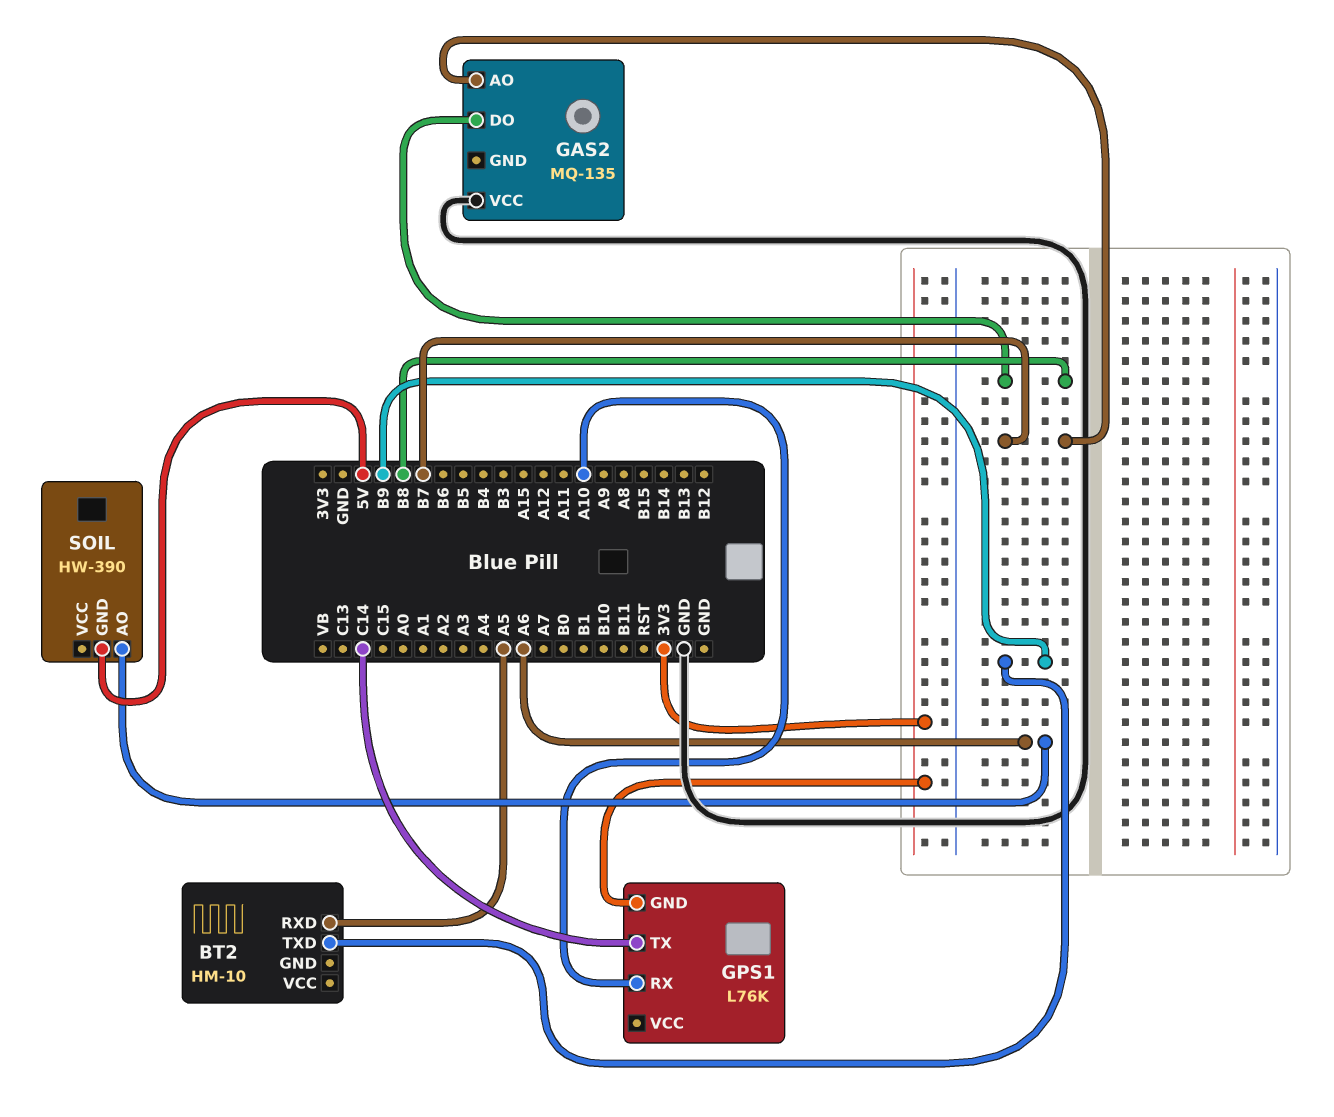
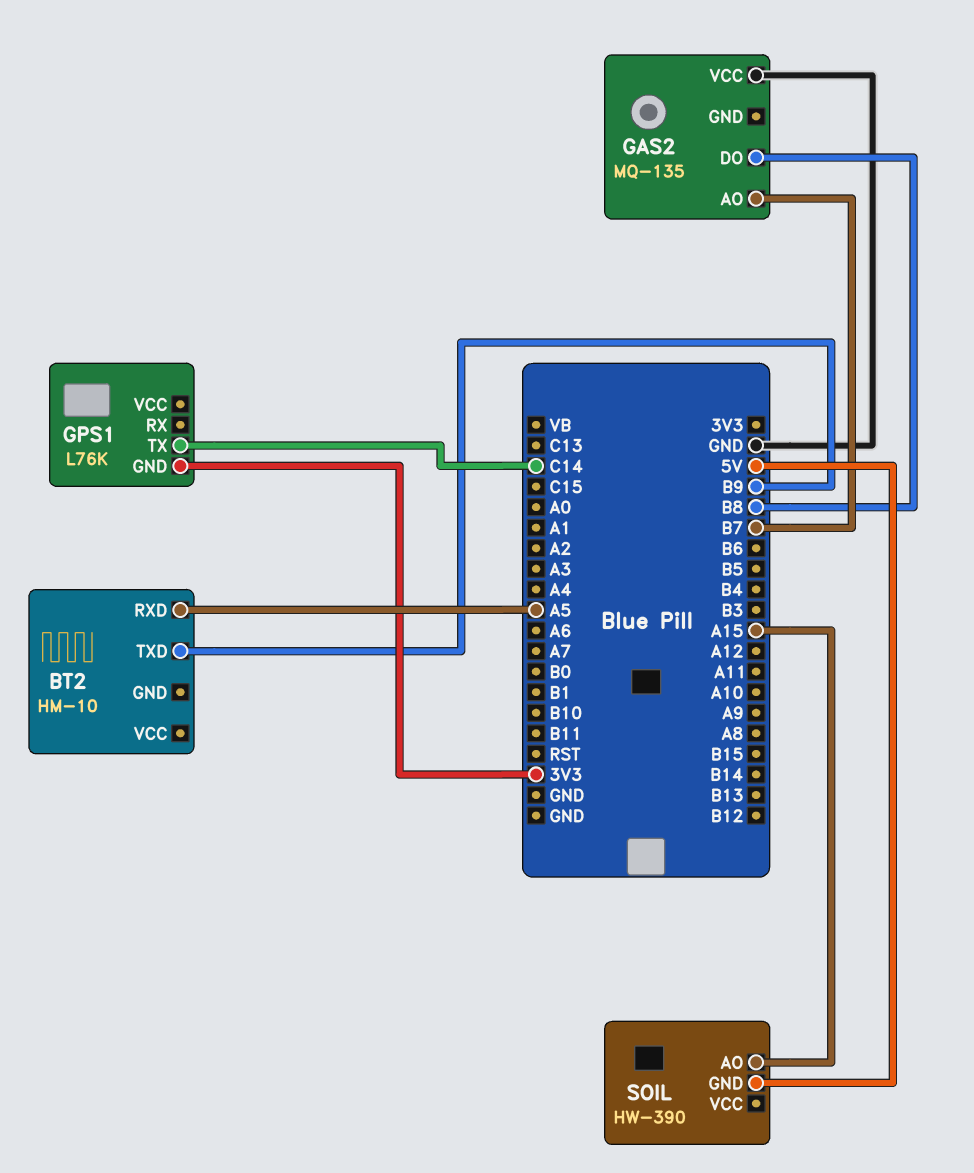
GPS1 pin RX: A10 -> none
SOIL pin AO: A6 -> A15

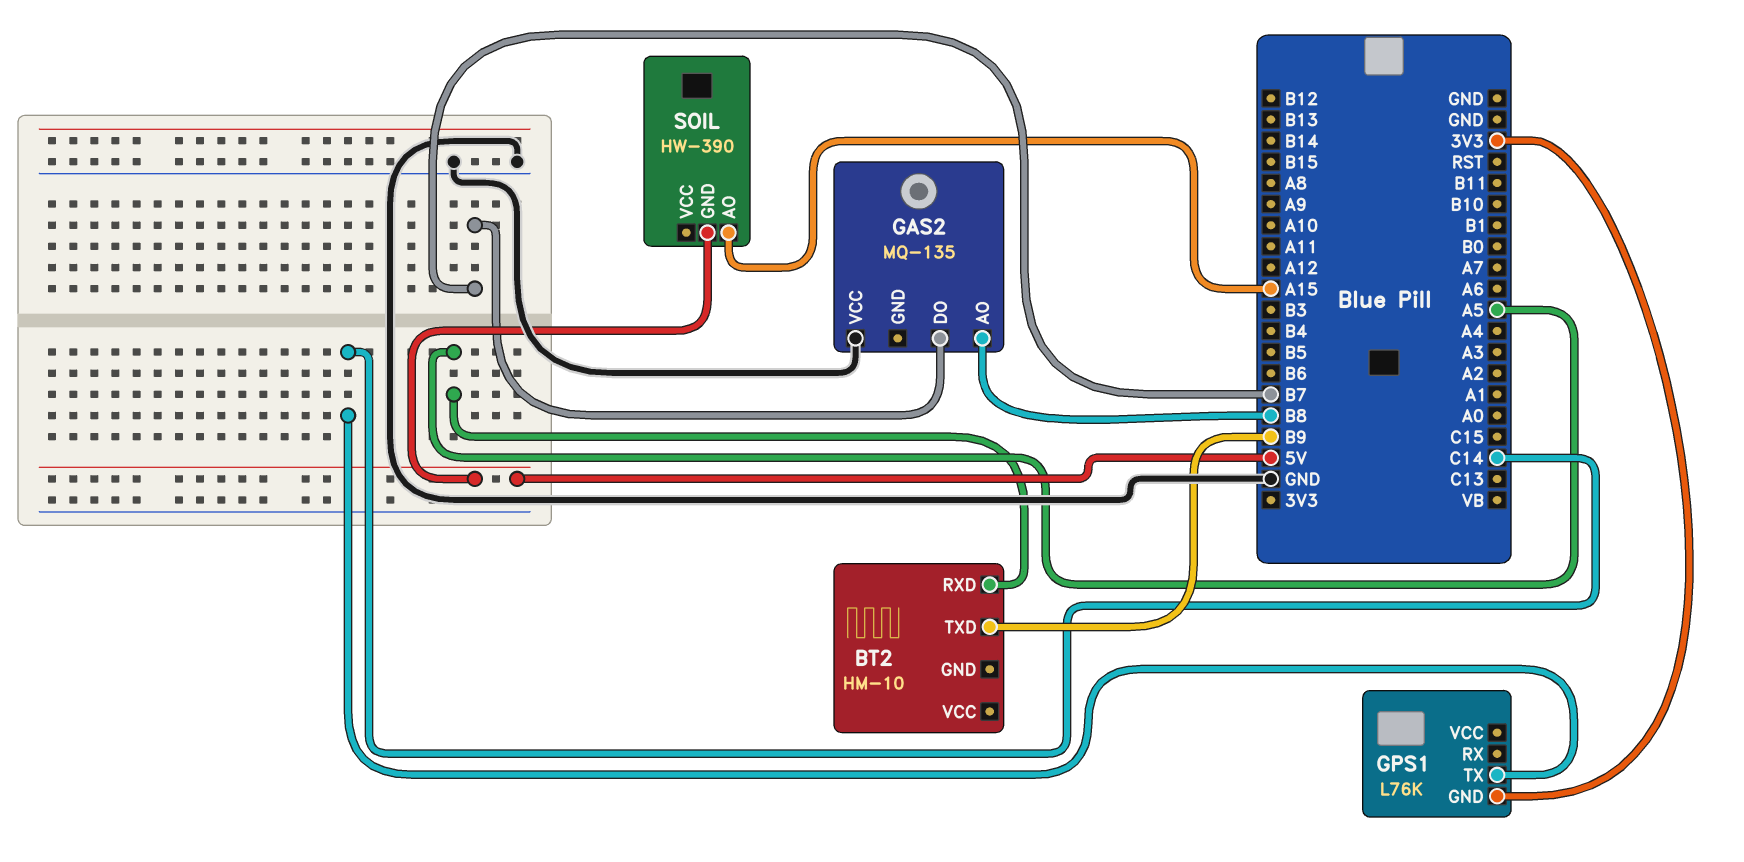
GAS2 pin AO: B7 -> B8
GAS2 pin DO: B8 -> B7

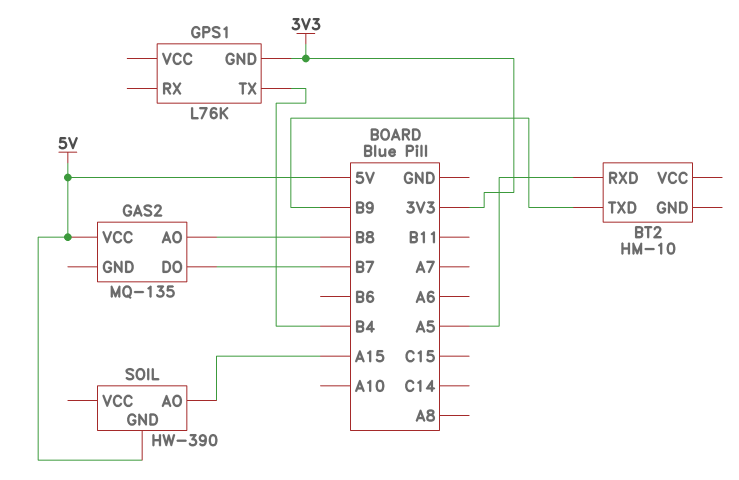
GAS2 pin VCC: GND -> 5V
GPS1 pin TX: C14 -> B4

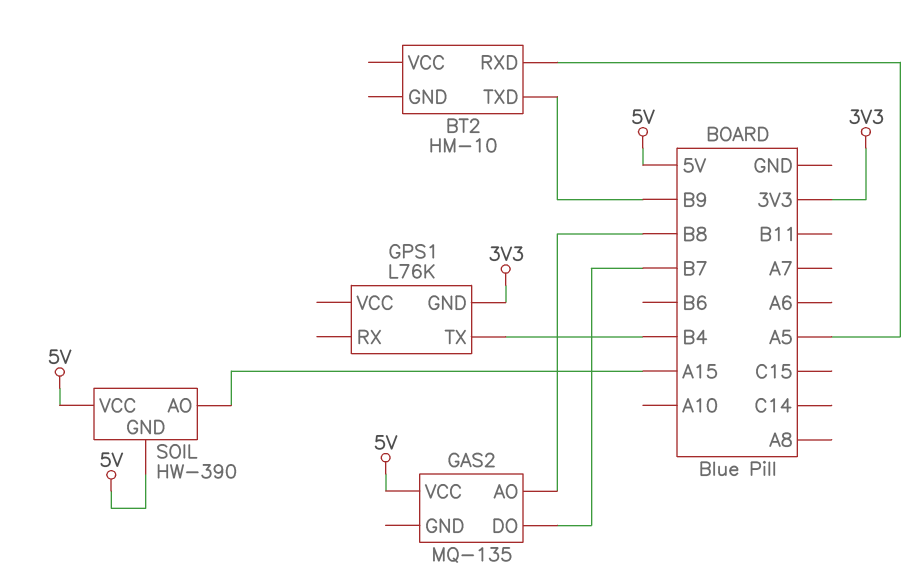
SOIL pin VCC: none -> 5V

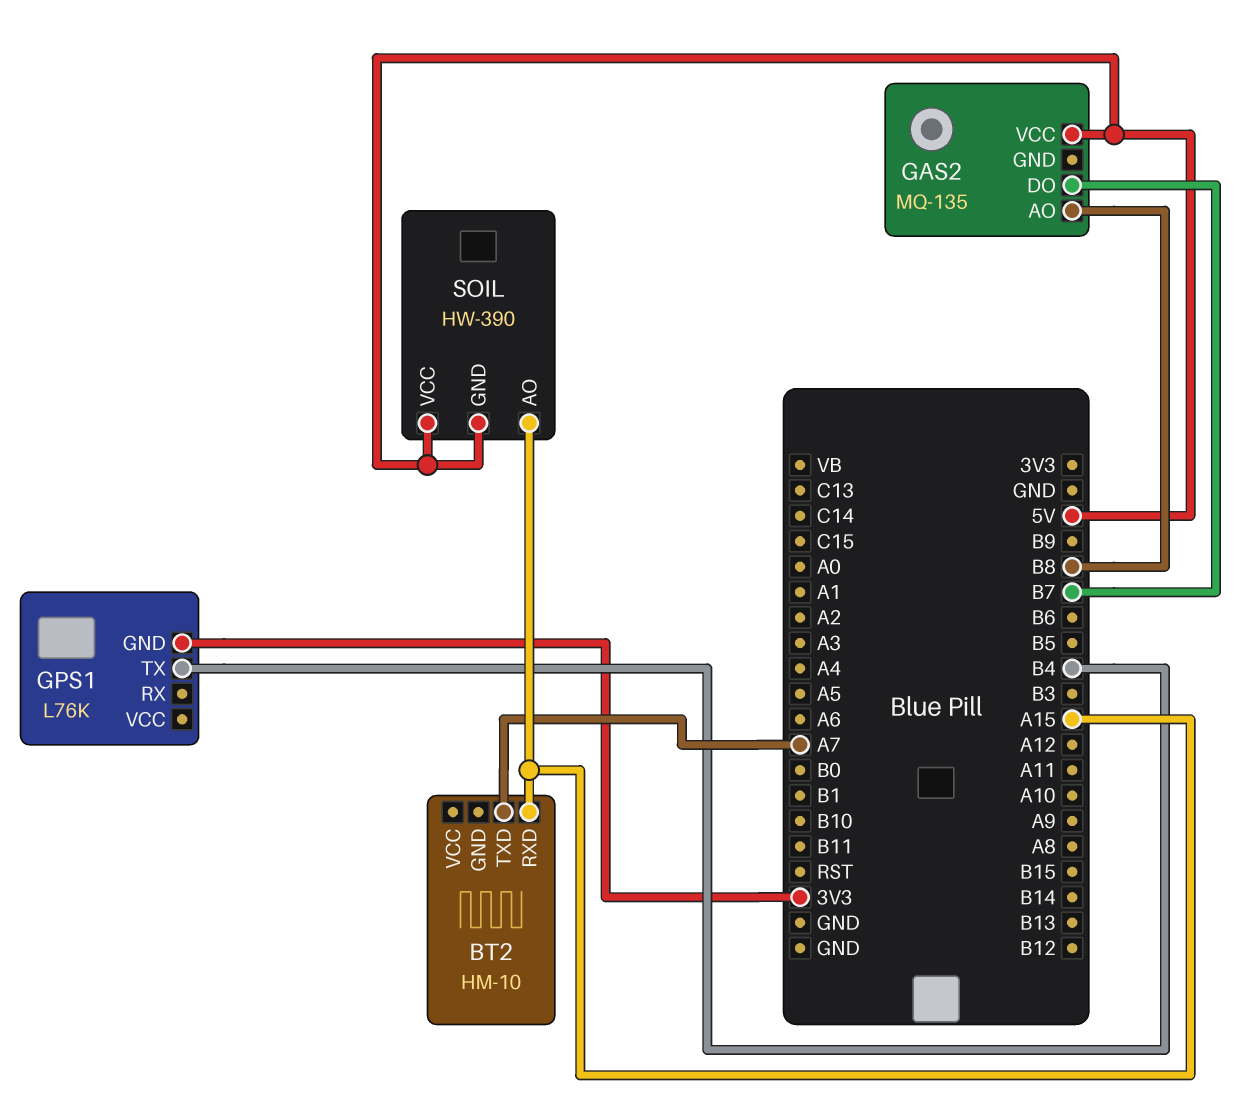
BT2 pin RXD: A5 -> A15
BT2 pin TXD: B9 -> A7

